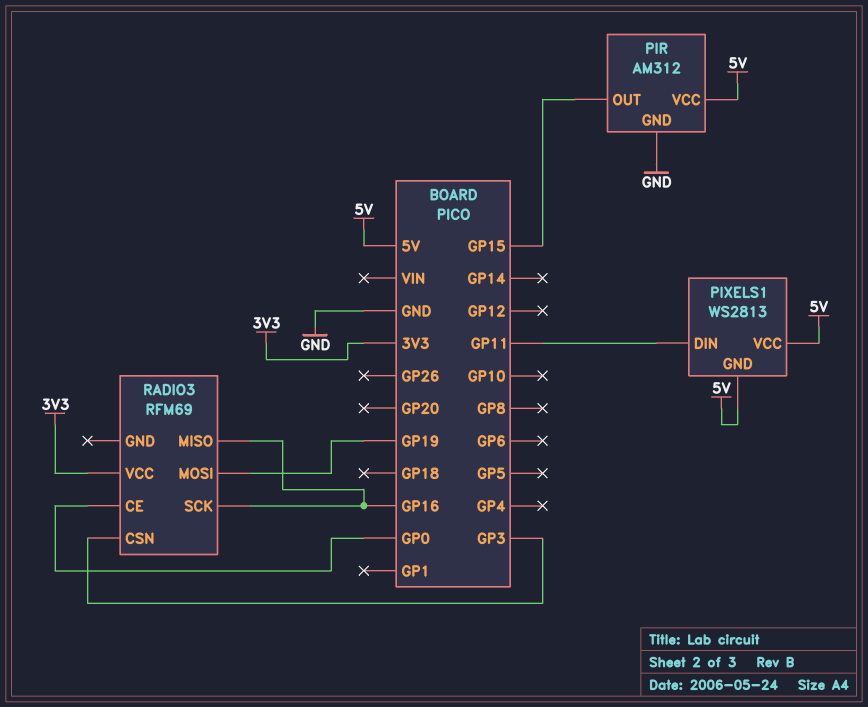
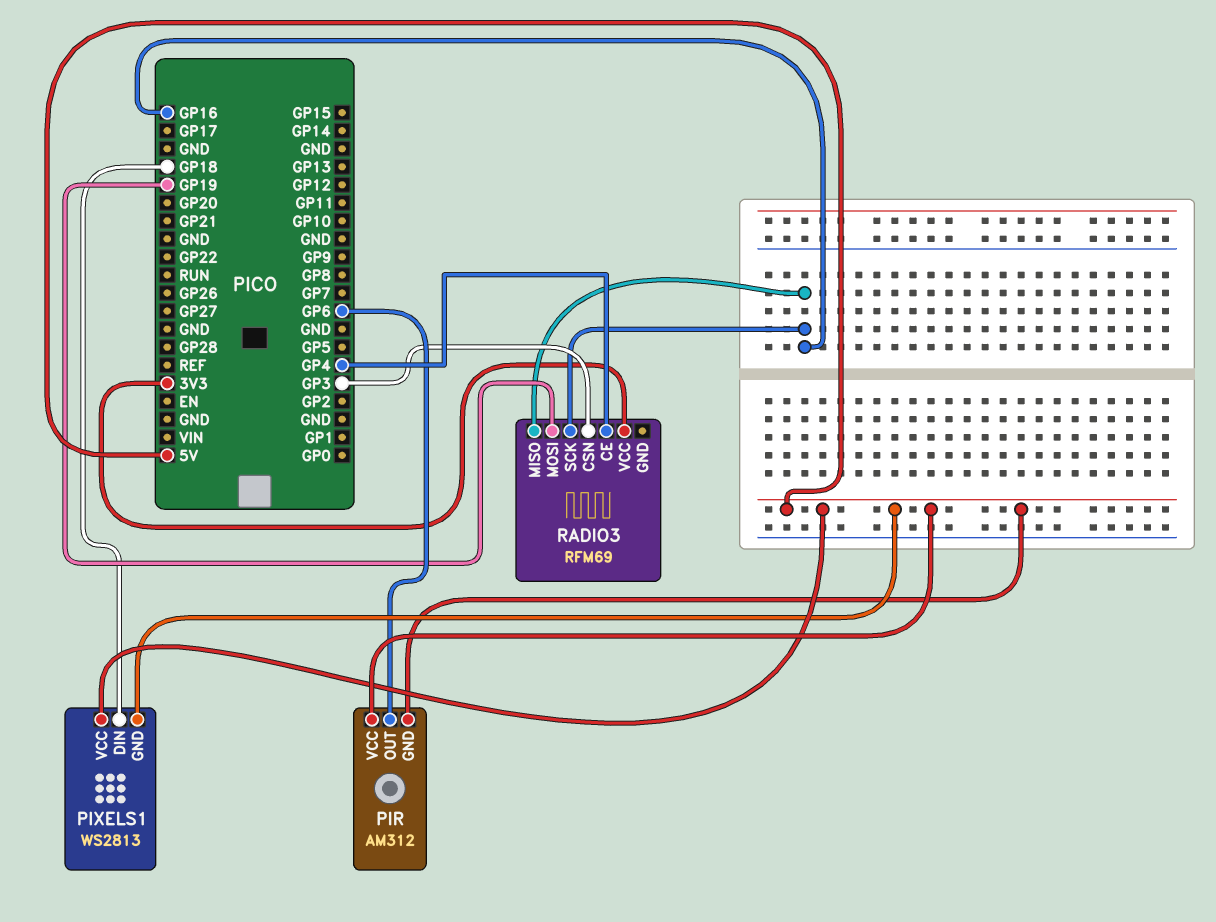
PIR pin GND: GND -> 5V
PIR pin OUT: GP15 -> GP6
PIXELS1 pin DIN: GP11 -> GP18
RADIO3 pin CE: GP0 -> GP4

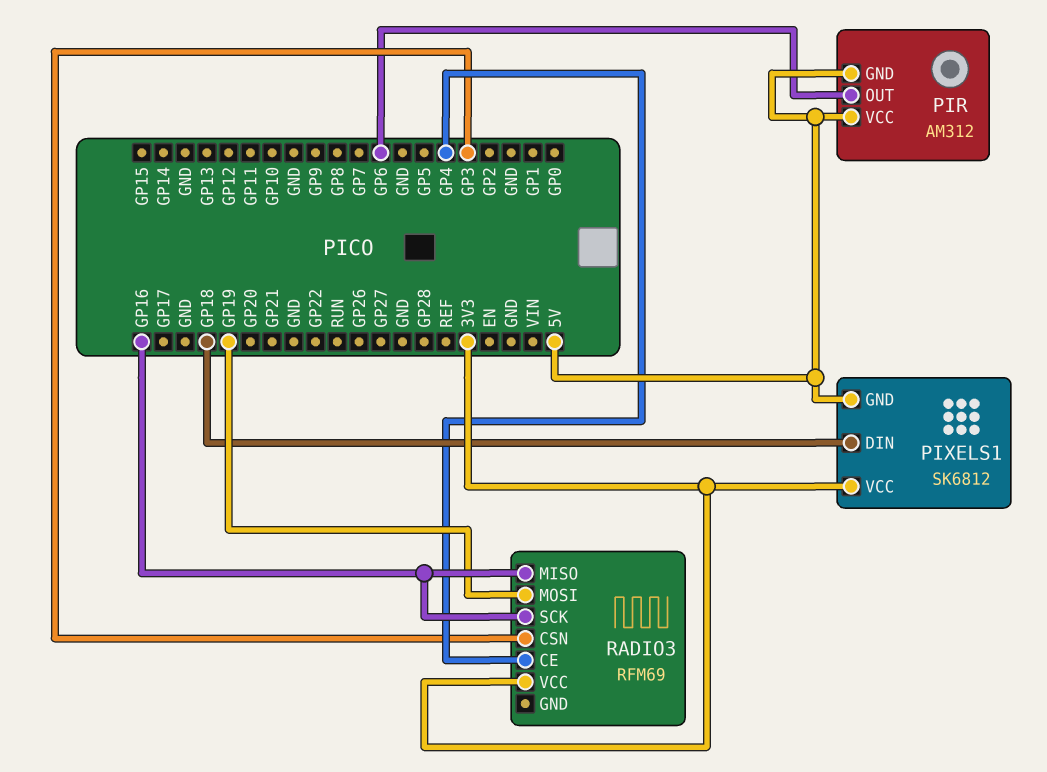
PIXELS1: WS2813 -> SK6812
PIXELS1 pin VCC: 5V -> 3V3

